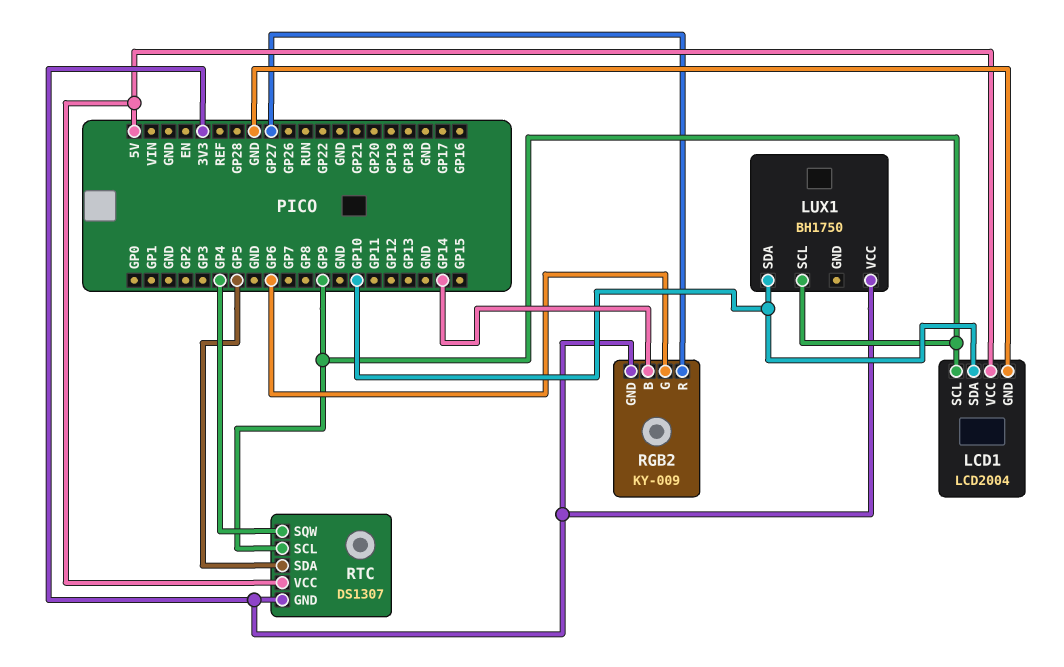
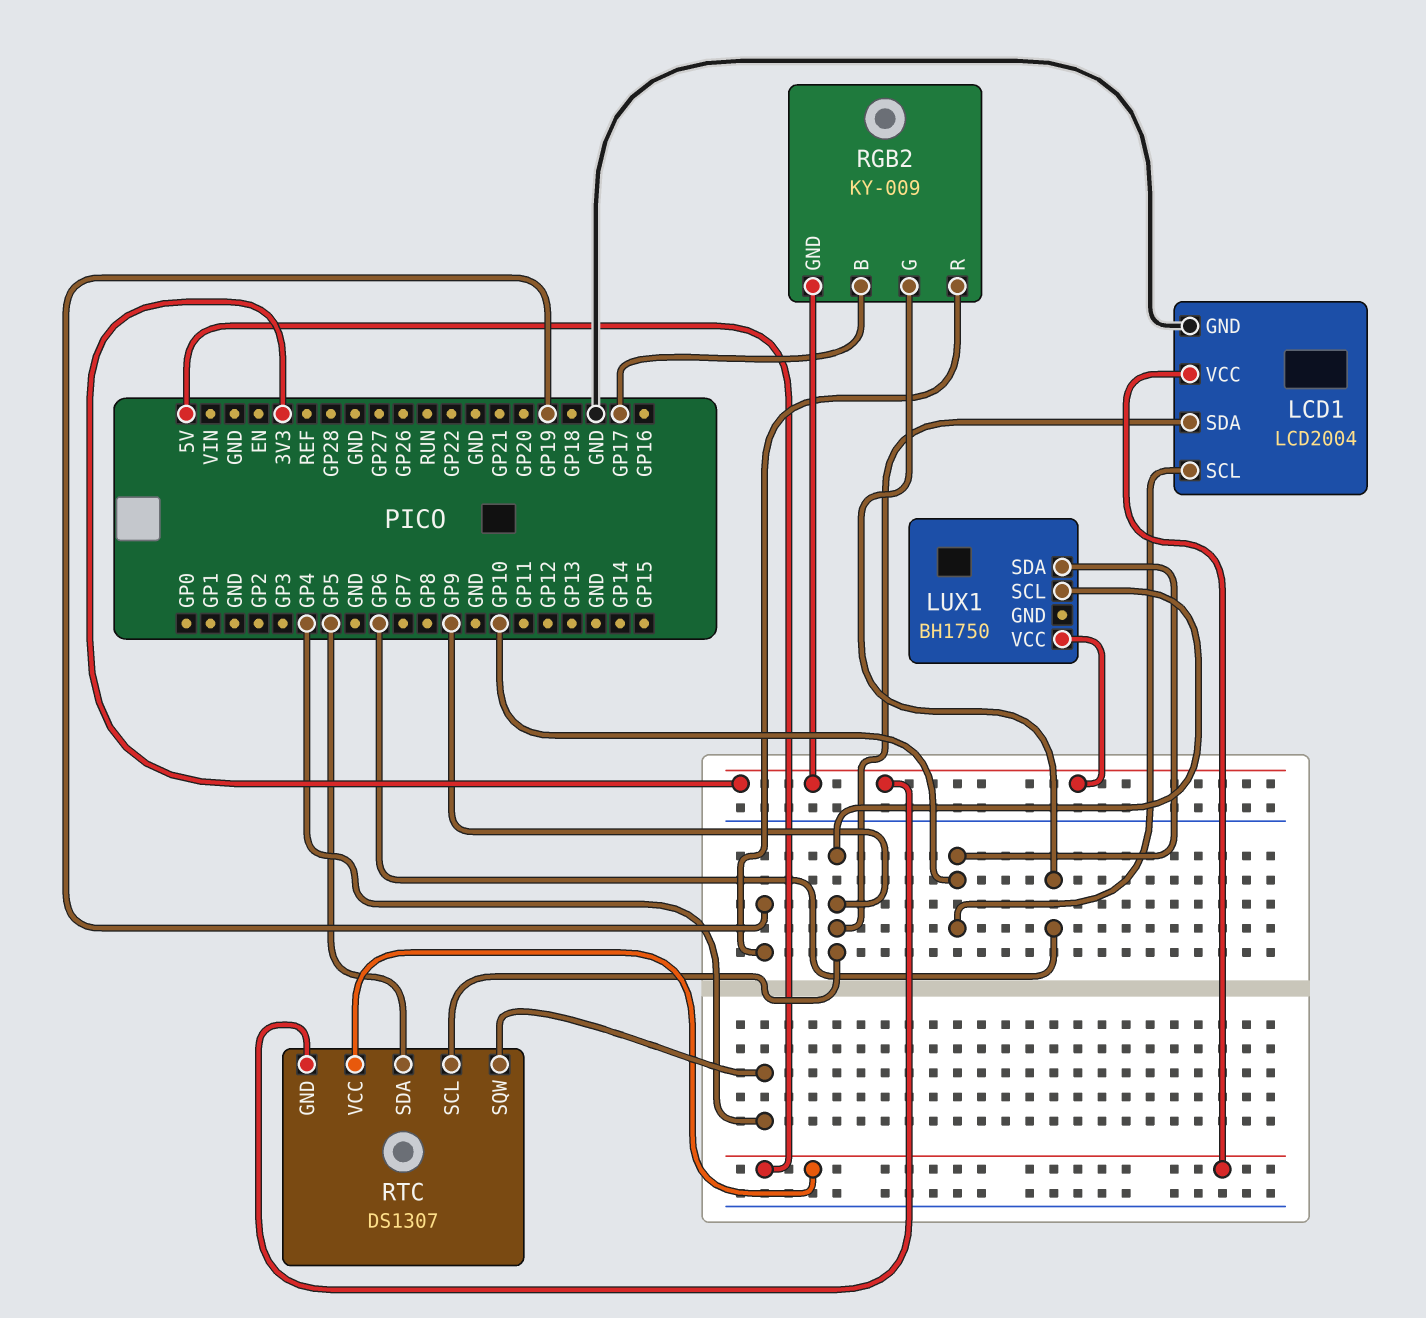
LCD1 pin SCL: GP9 -> GP10
LCD1 pin SDA: GP10 -> GP9
RGB2 pin B: GP14 -> GP17
RGB2 pin R: GP27 -> GP19

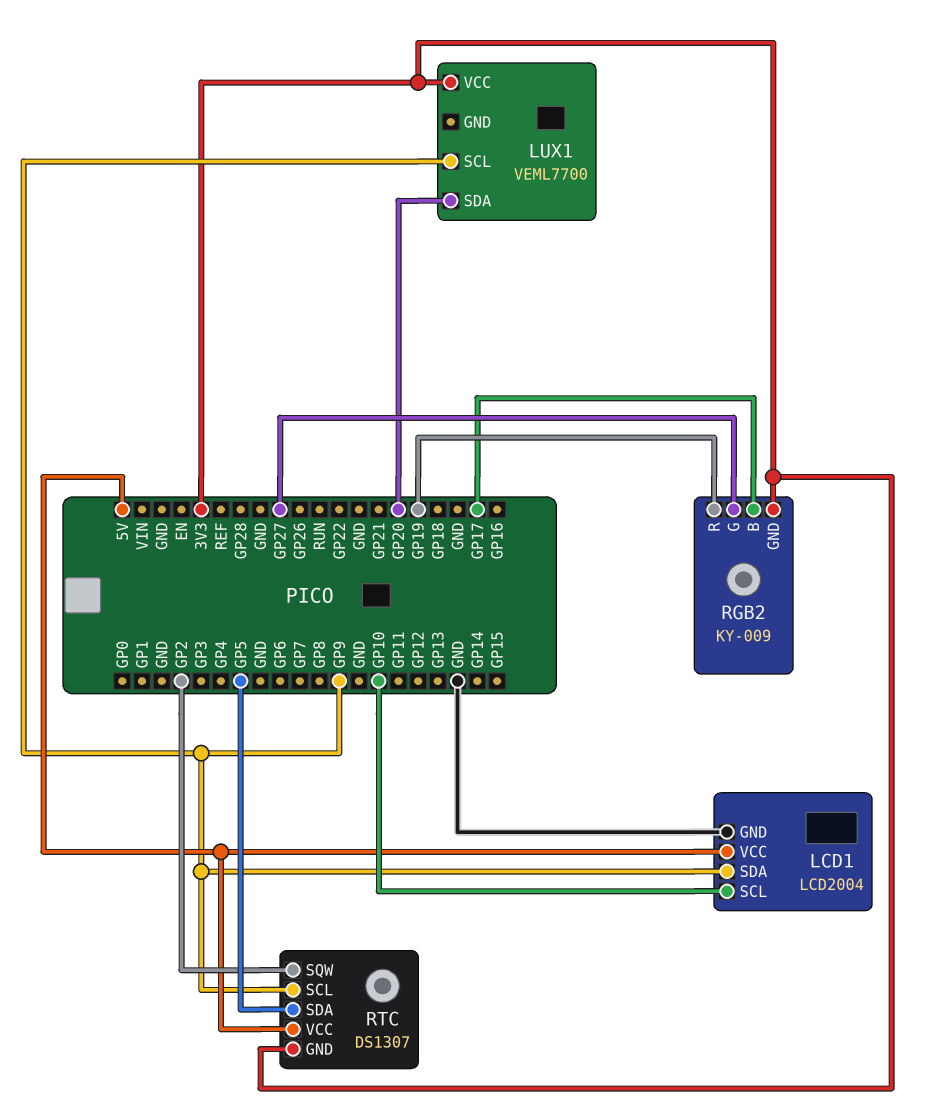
LUX1: BH1750 -> VEML7700
LUX1 pin SDA: GP10 -> GP20
RGB2 pin G: GP6 -> GP27
RTC pin SQW: GP4 -> GP2

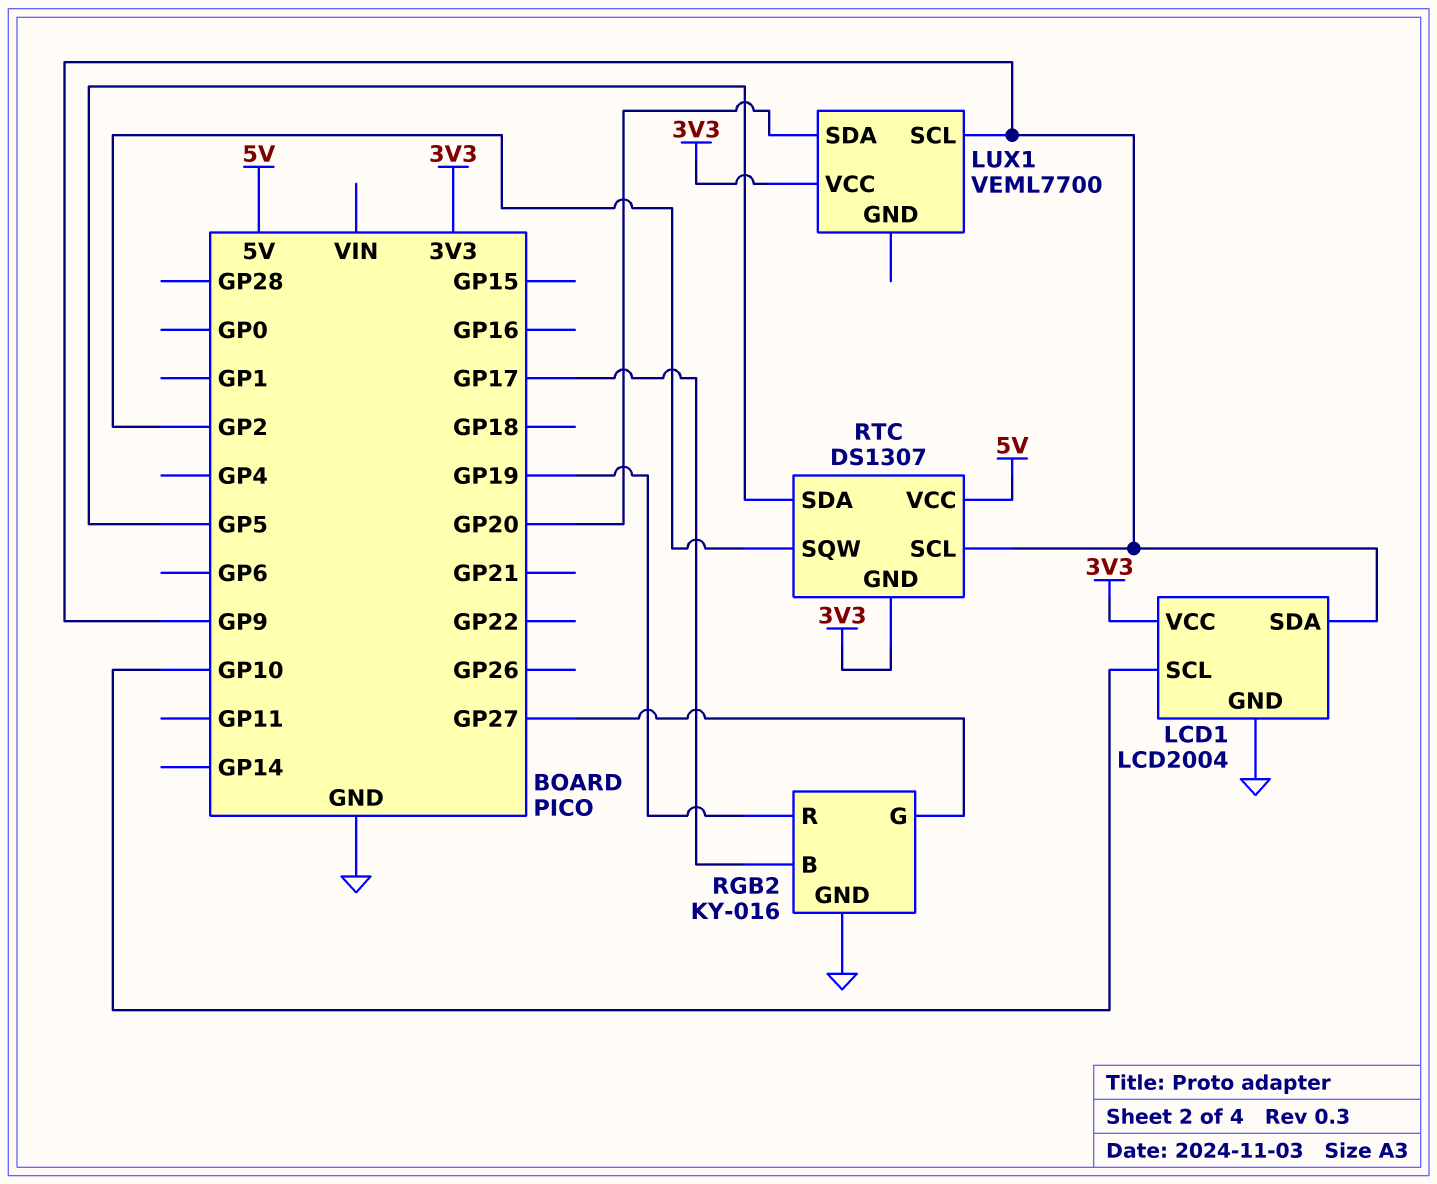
LCD1 pin VCC: 5V -> 3V3
RGB2: KY-009 -> KY-016
RGB2 pin GND: 3V3 -> GND

